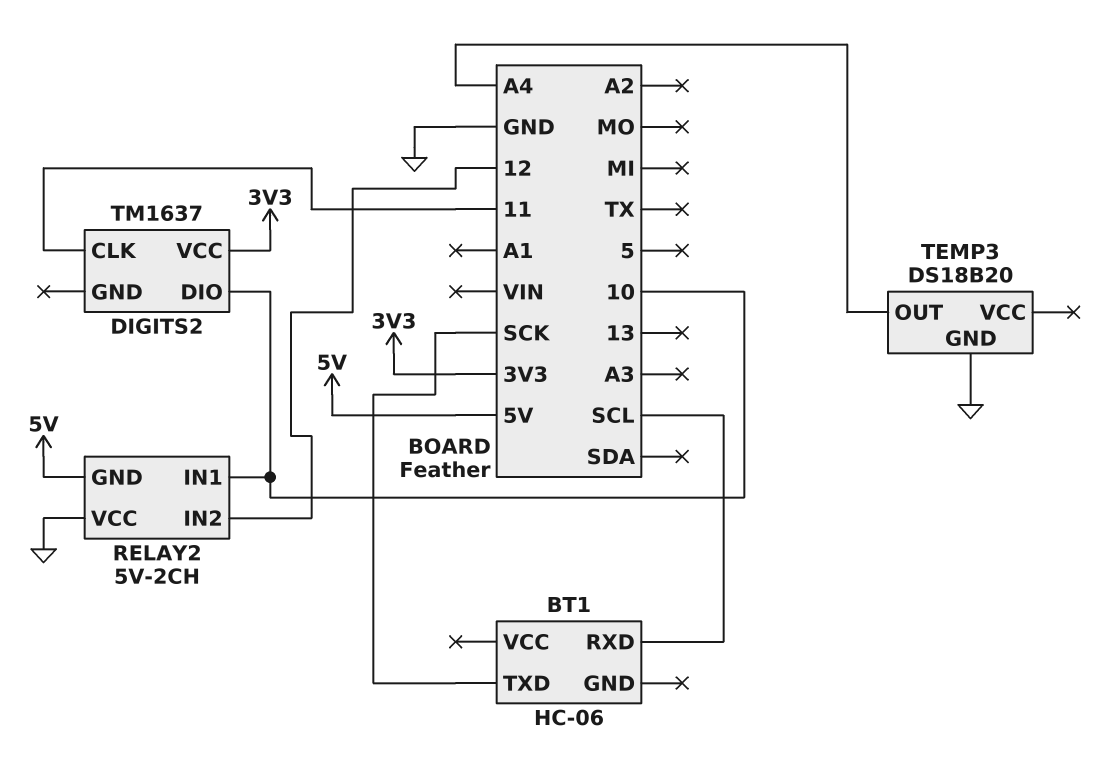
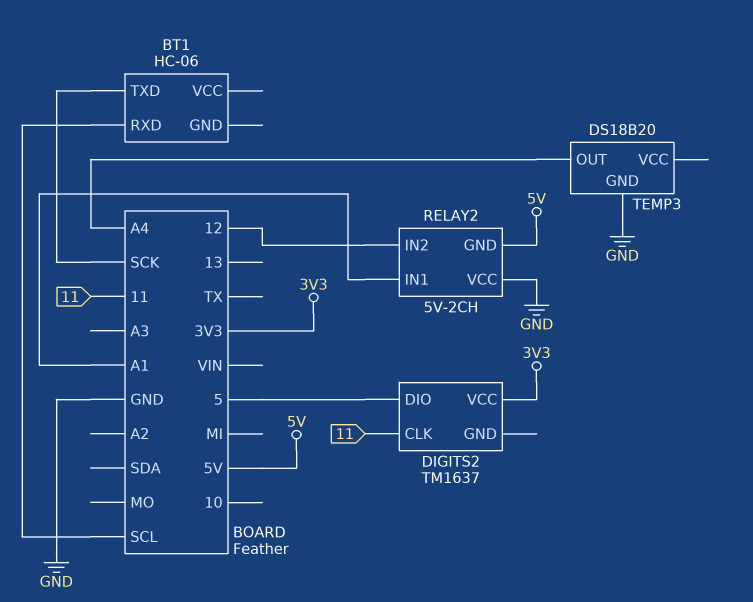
DIGITS2 pin DIO: 10 -> 5
RELAY2 pin IN1: 10 -> A1

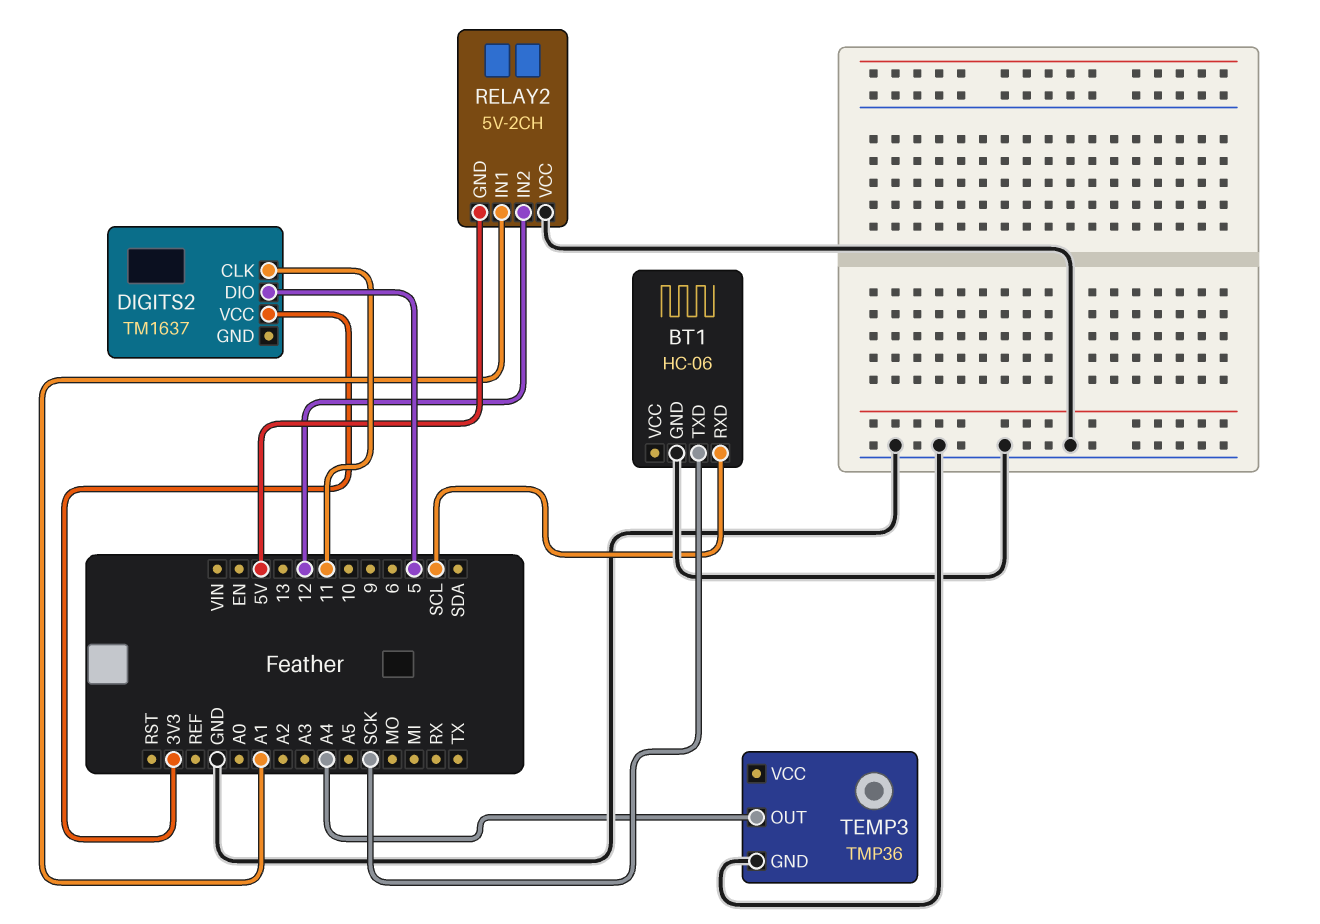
BT1 pin GND: none -> GND
TEMP3: DS18B20 -> TMP36

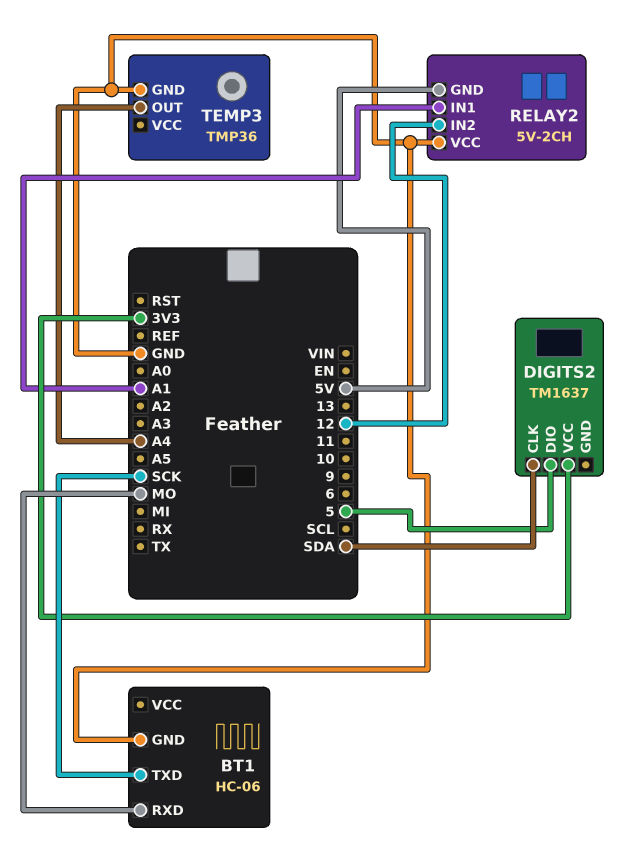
BT1 pin RXD: SCL -> MO
DIGITS2 pin CLK: 11 -> SDA

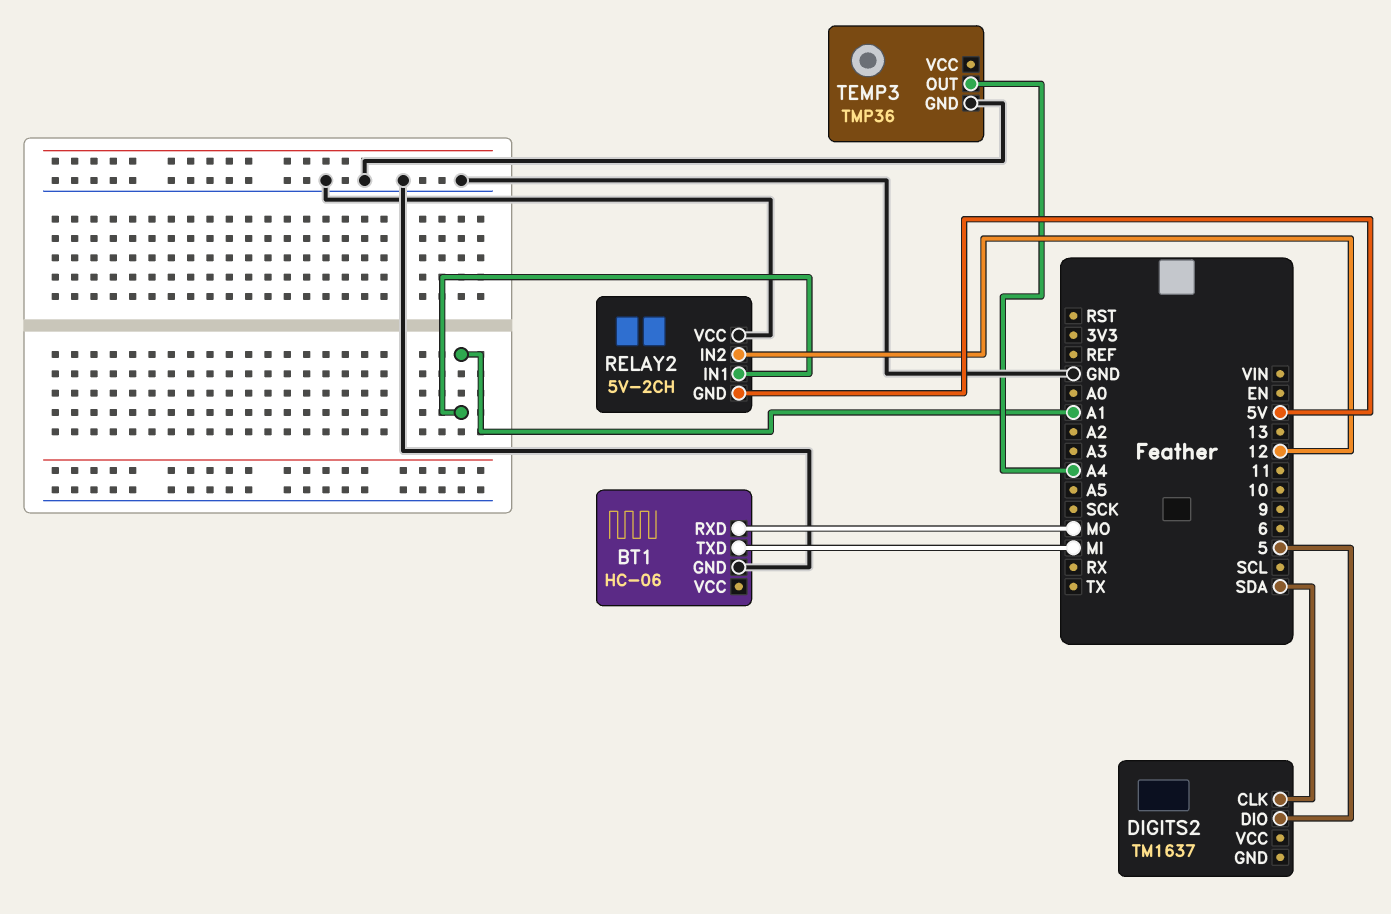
BT1 pin TXD: SCK -> MI
DIGITS2 pin VCC: 3V3 -> none

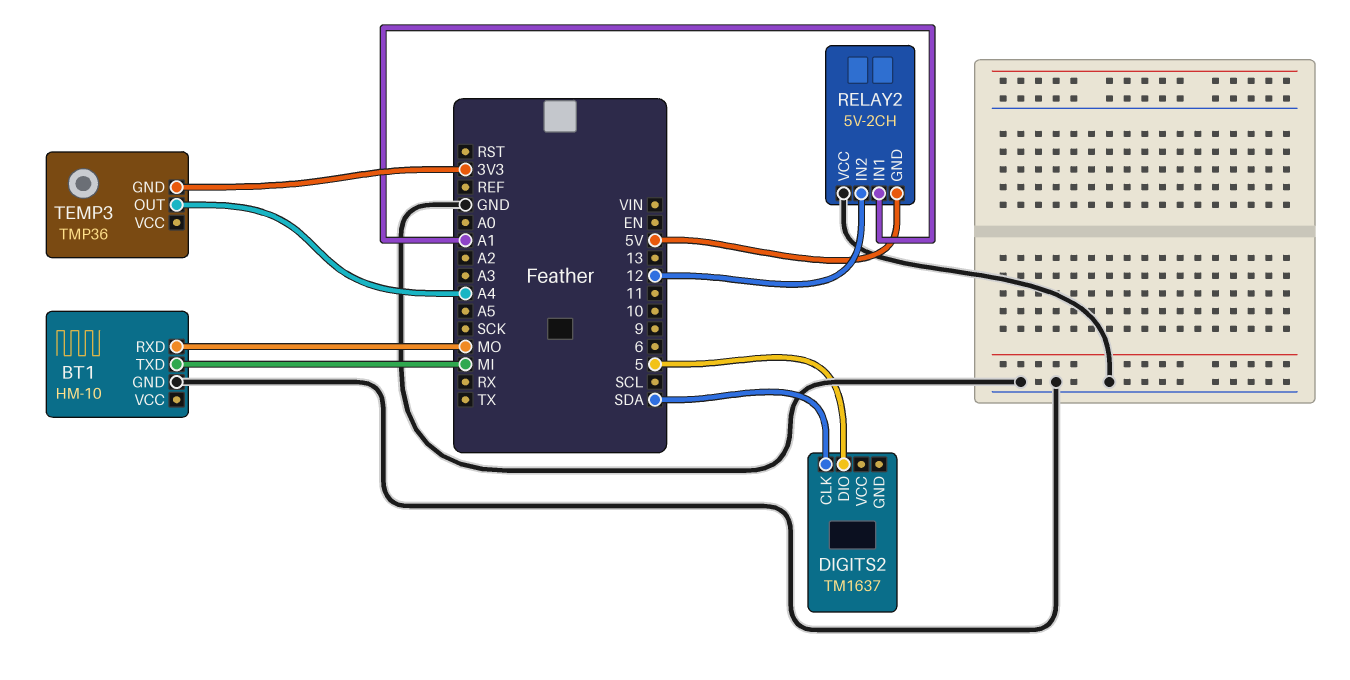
BT1: HC-06 -> HM-10
TEMP3 pin GND: GND -> 3V3

